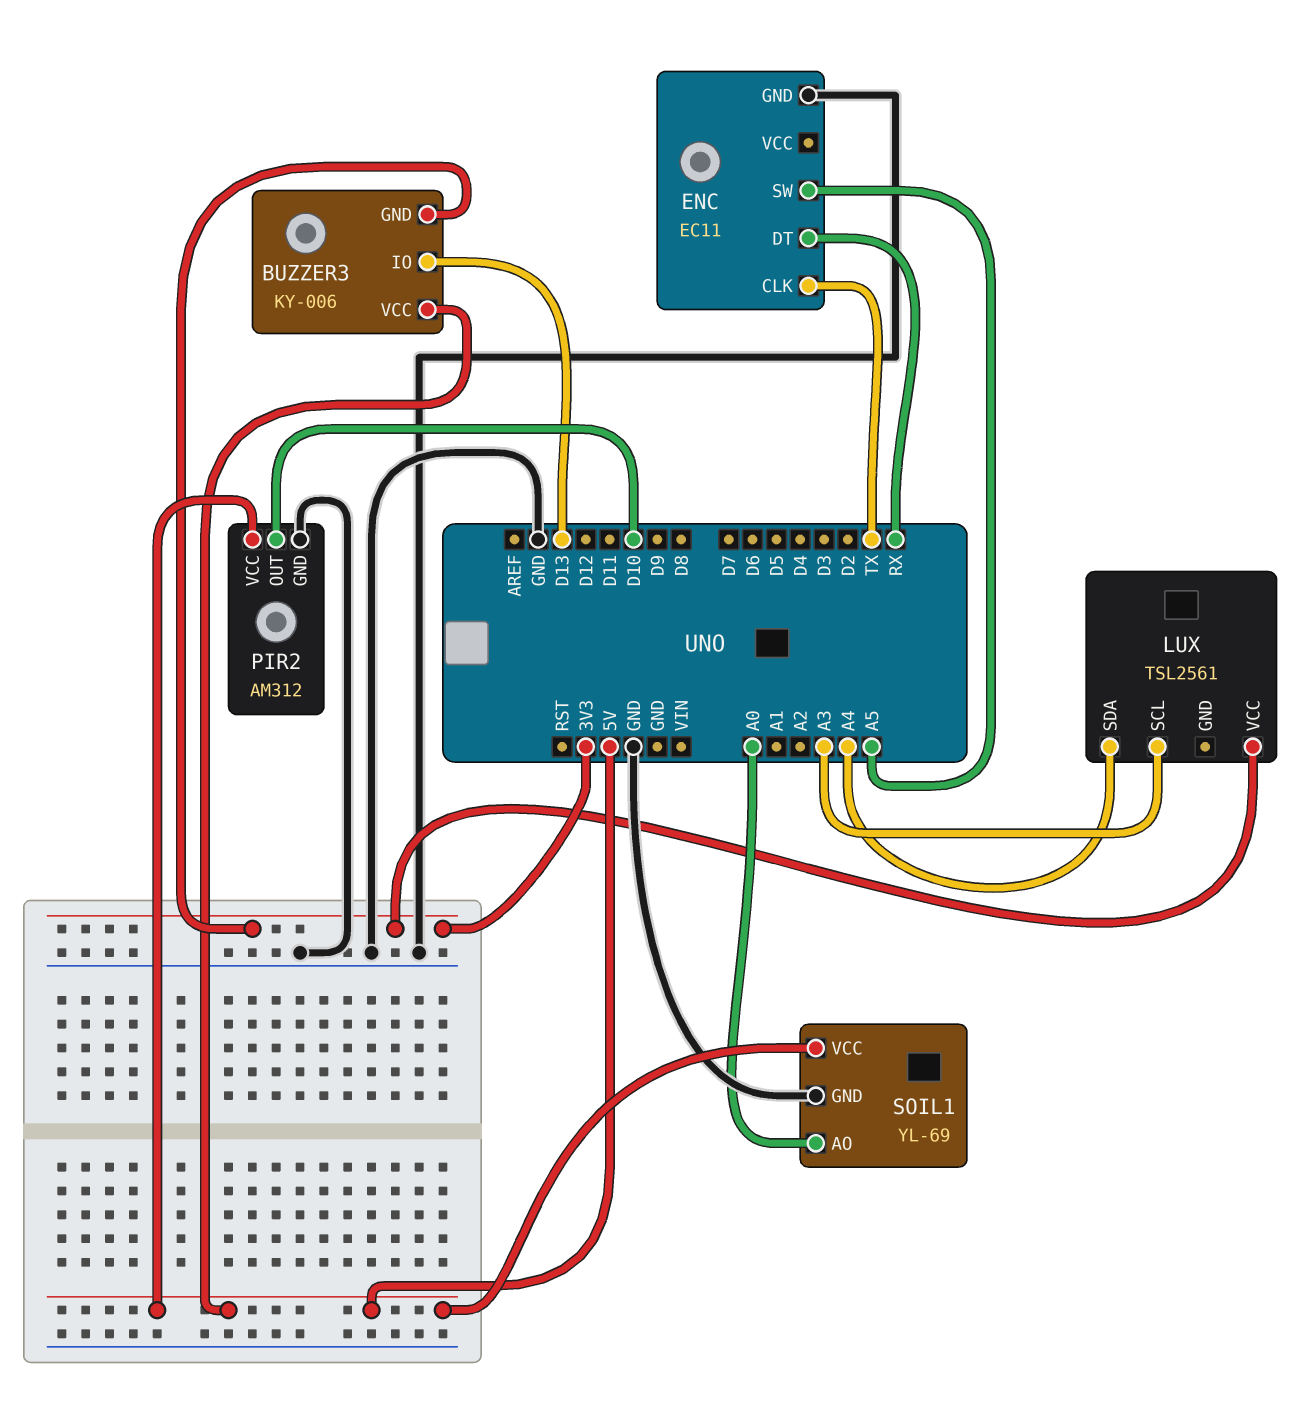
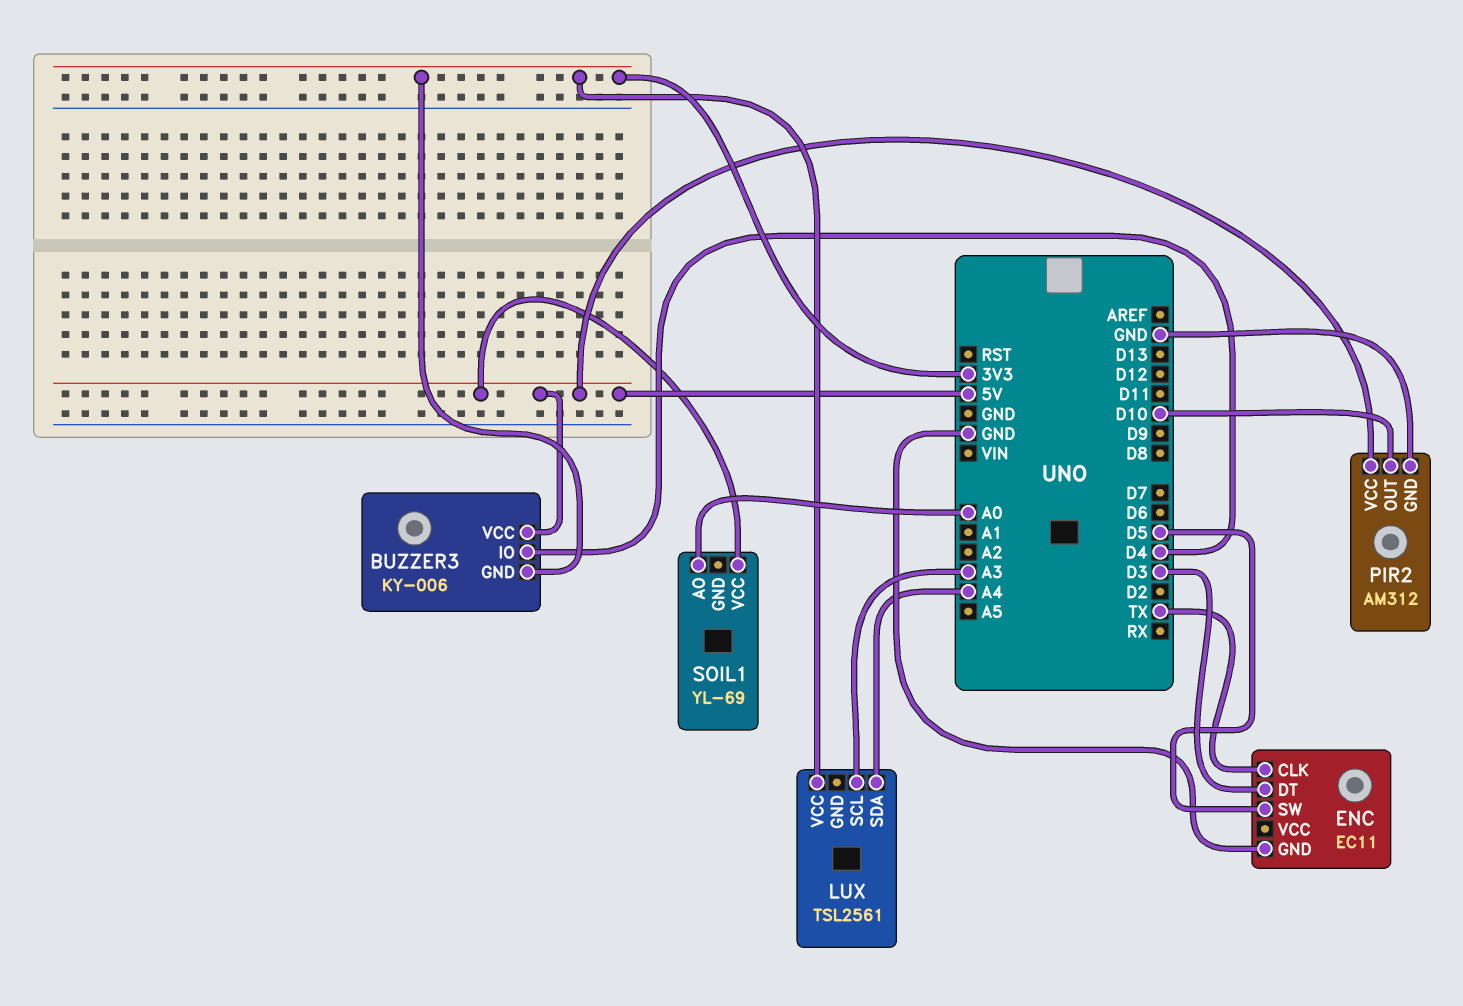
BUZZER3 pin IO: D13 -> D4
ENC pin DT: RX -> D3
ENC pin SW: A5 -> D5
SOIL1 pin GND: GND -> none

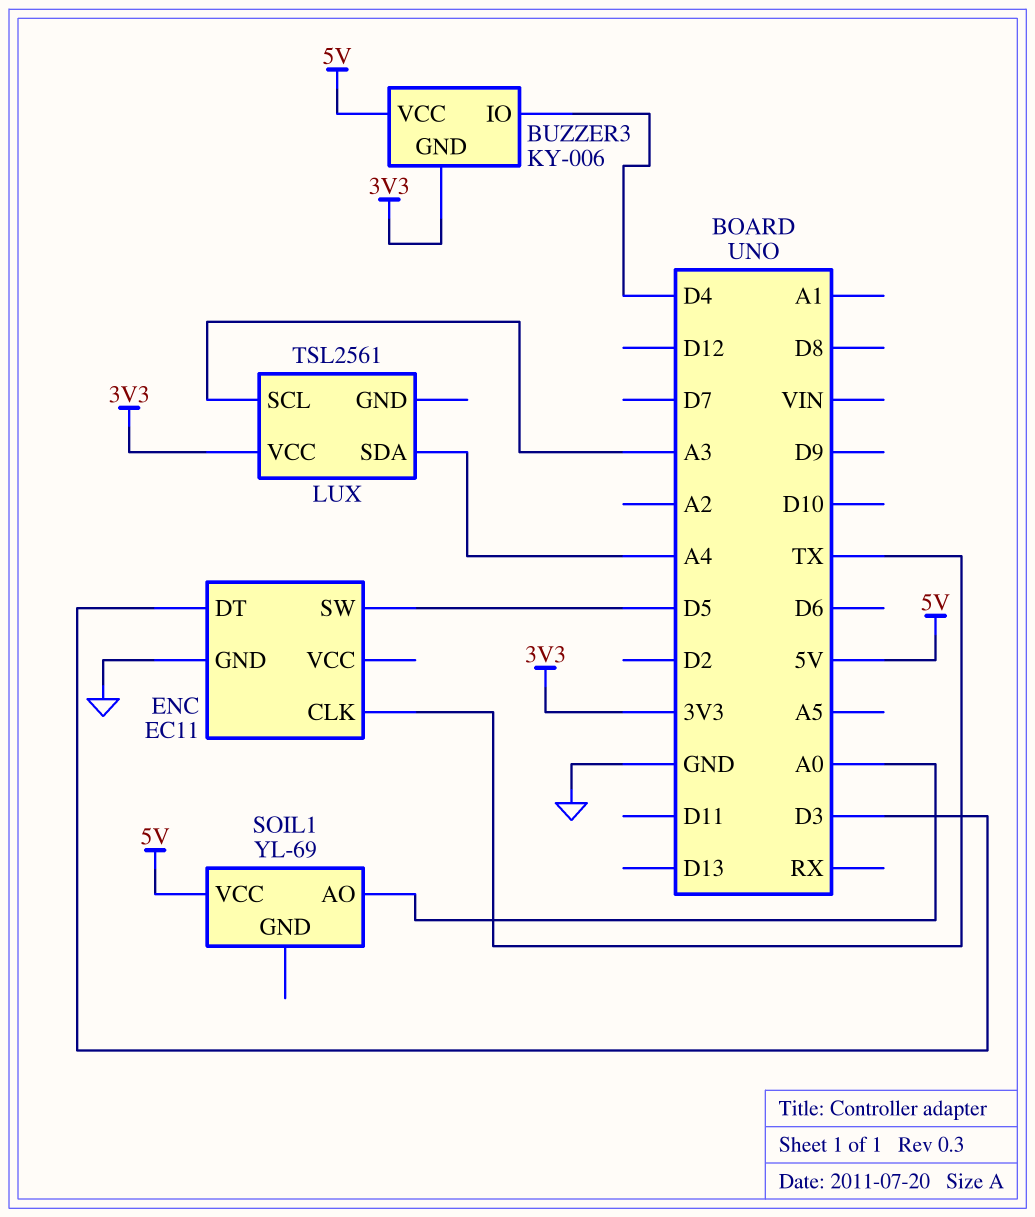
PIR2: AM312 -> none
PIR2 pin GND: GND -> none
PIR2 pin OUT: D10 -> none
PIR2 pin VCC: 5V -> none

